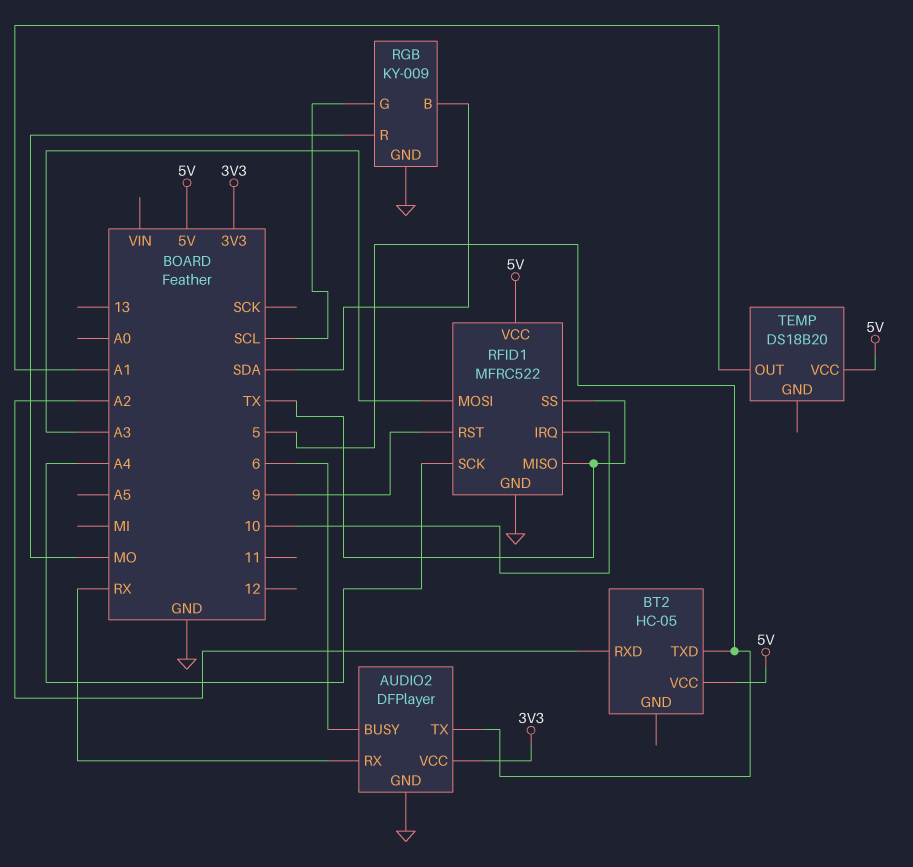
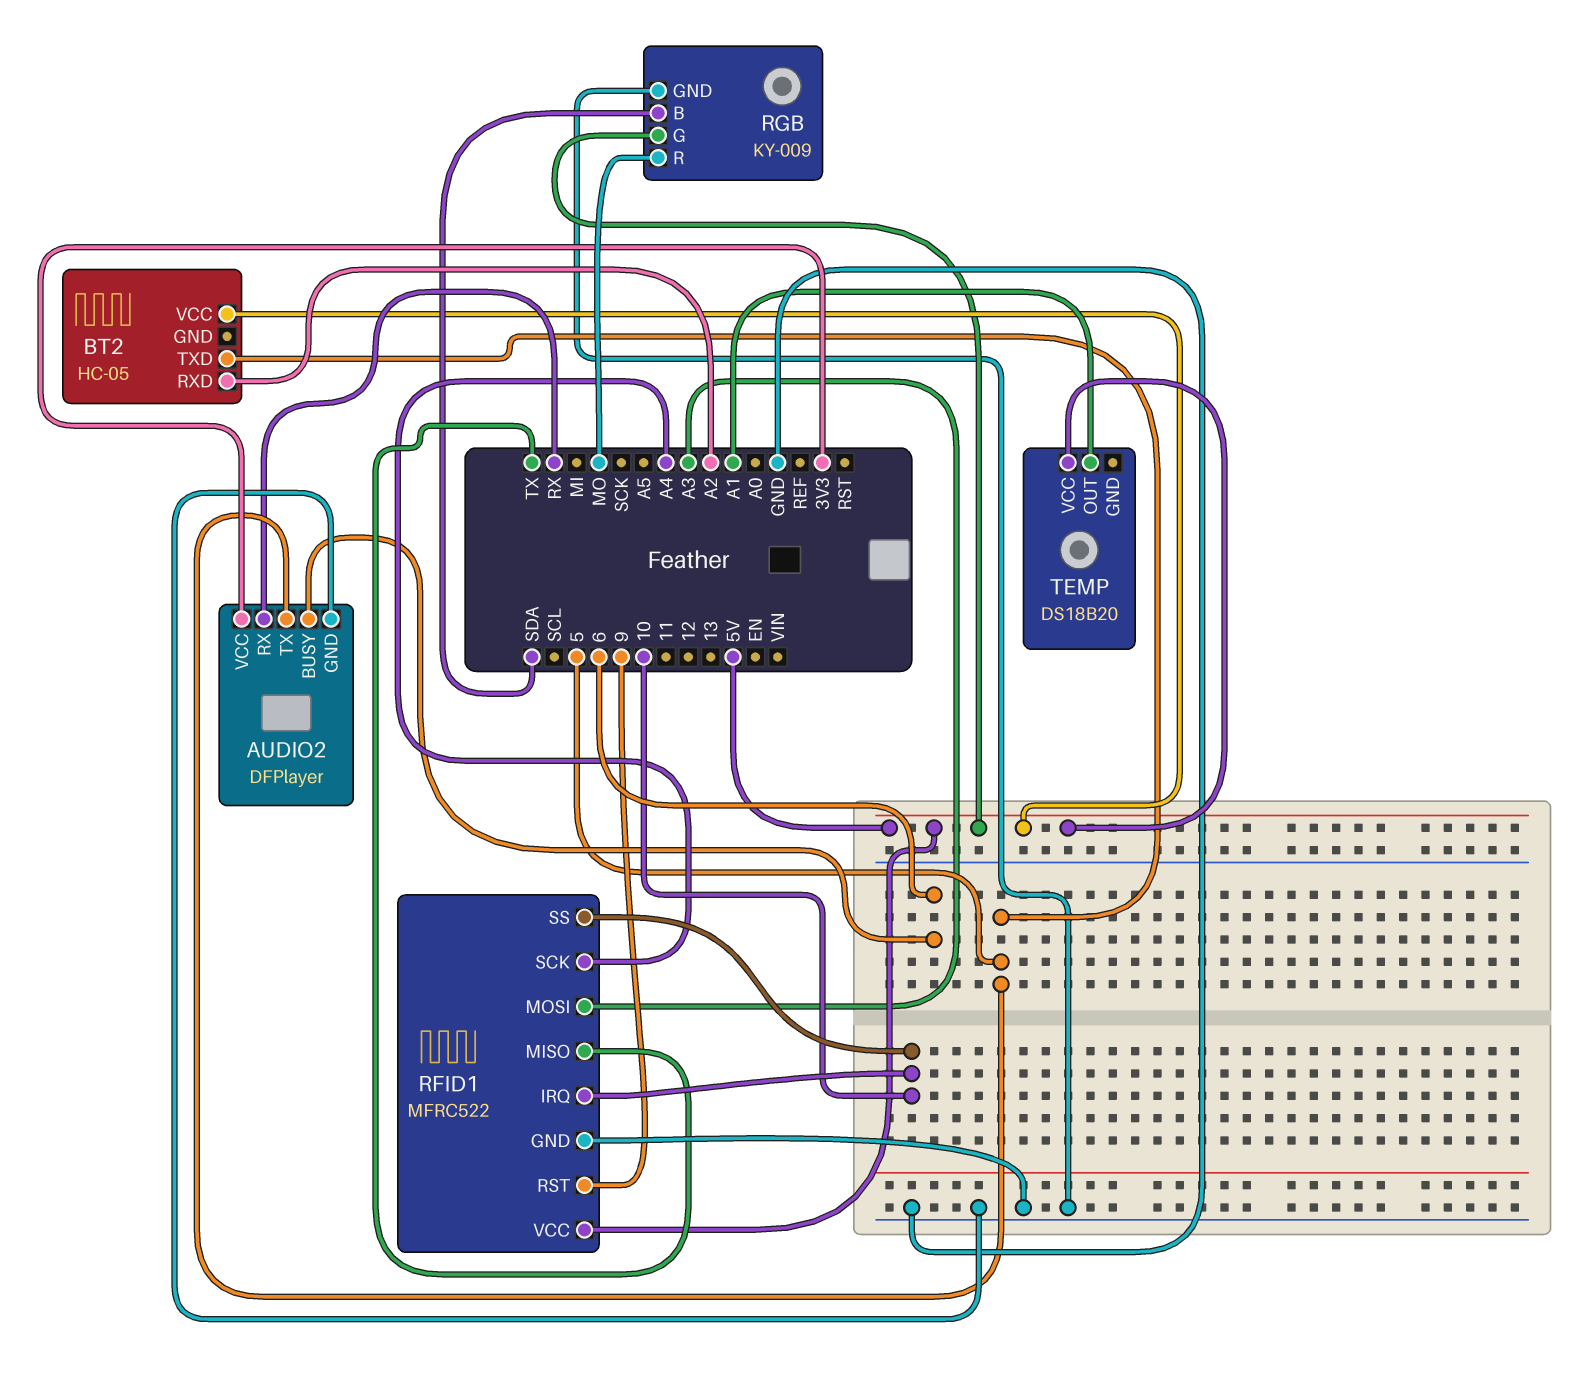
RFID1 pin SS: TX -> 10
RGB pin G: SCL -> 5V

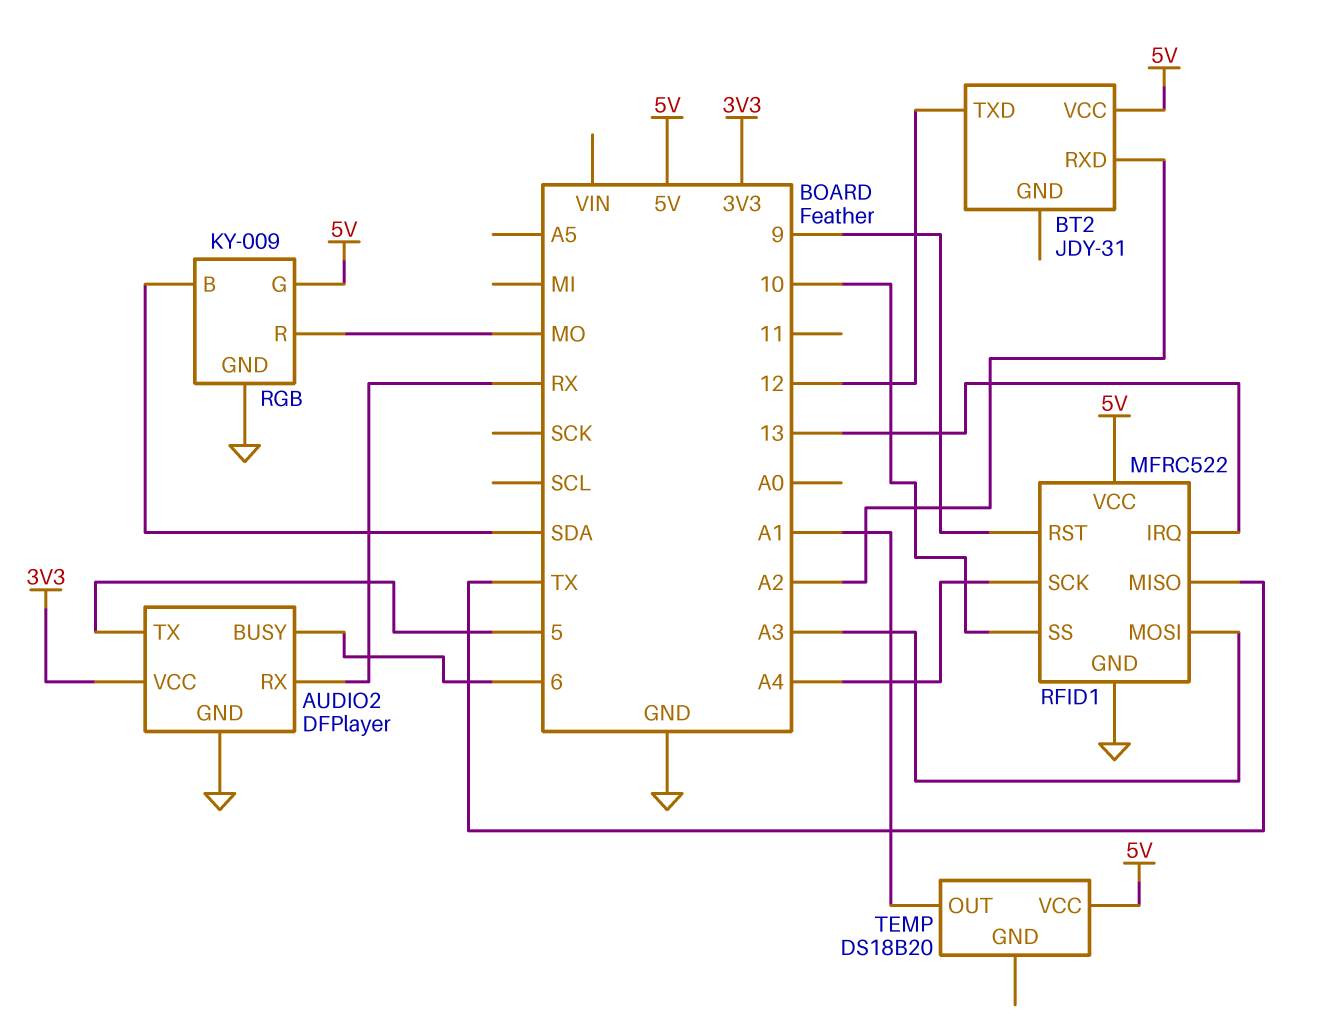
BT2: HC-05 -> JDY-31
BT2 pin TXD: 5 -> 12
RFID1 pin IRQ: 10 -> 13

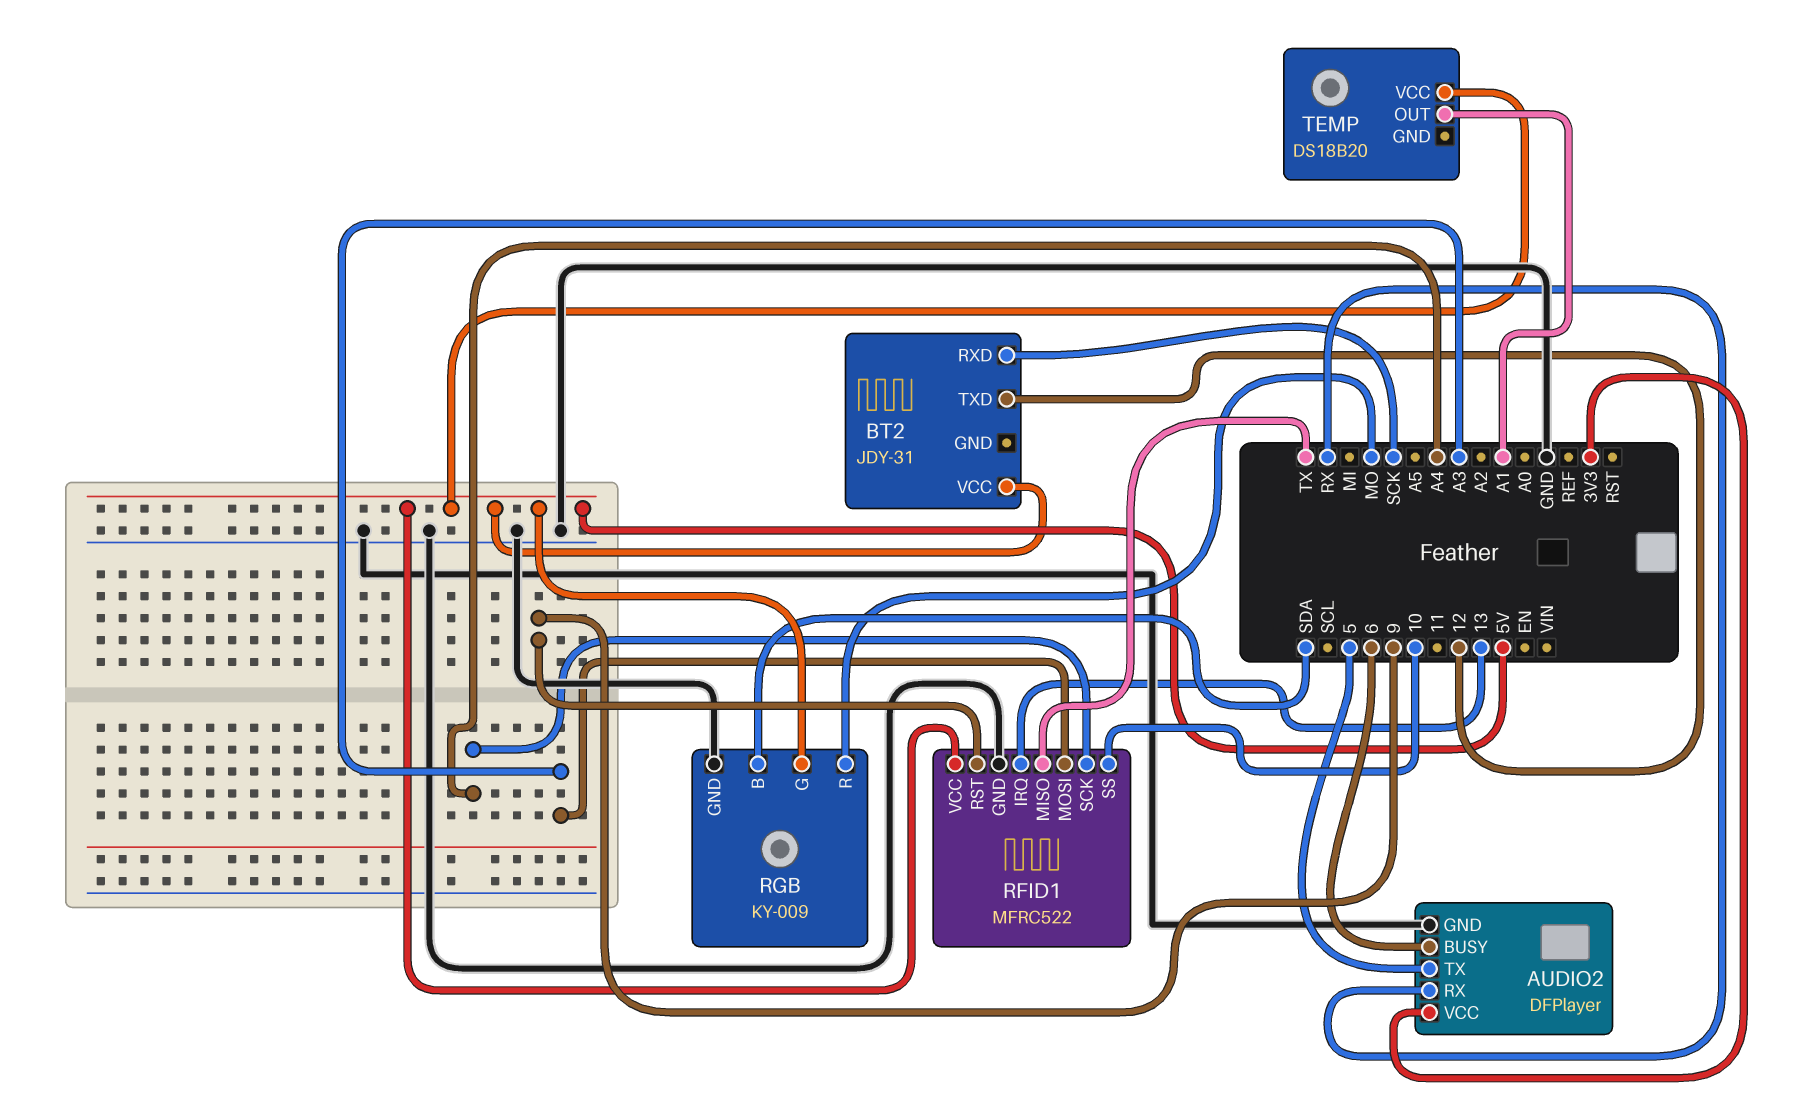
BT2 pin RXD: A2 -> SCK

